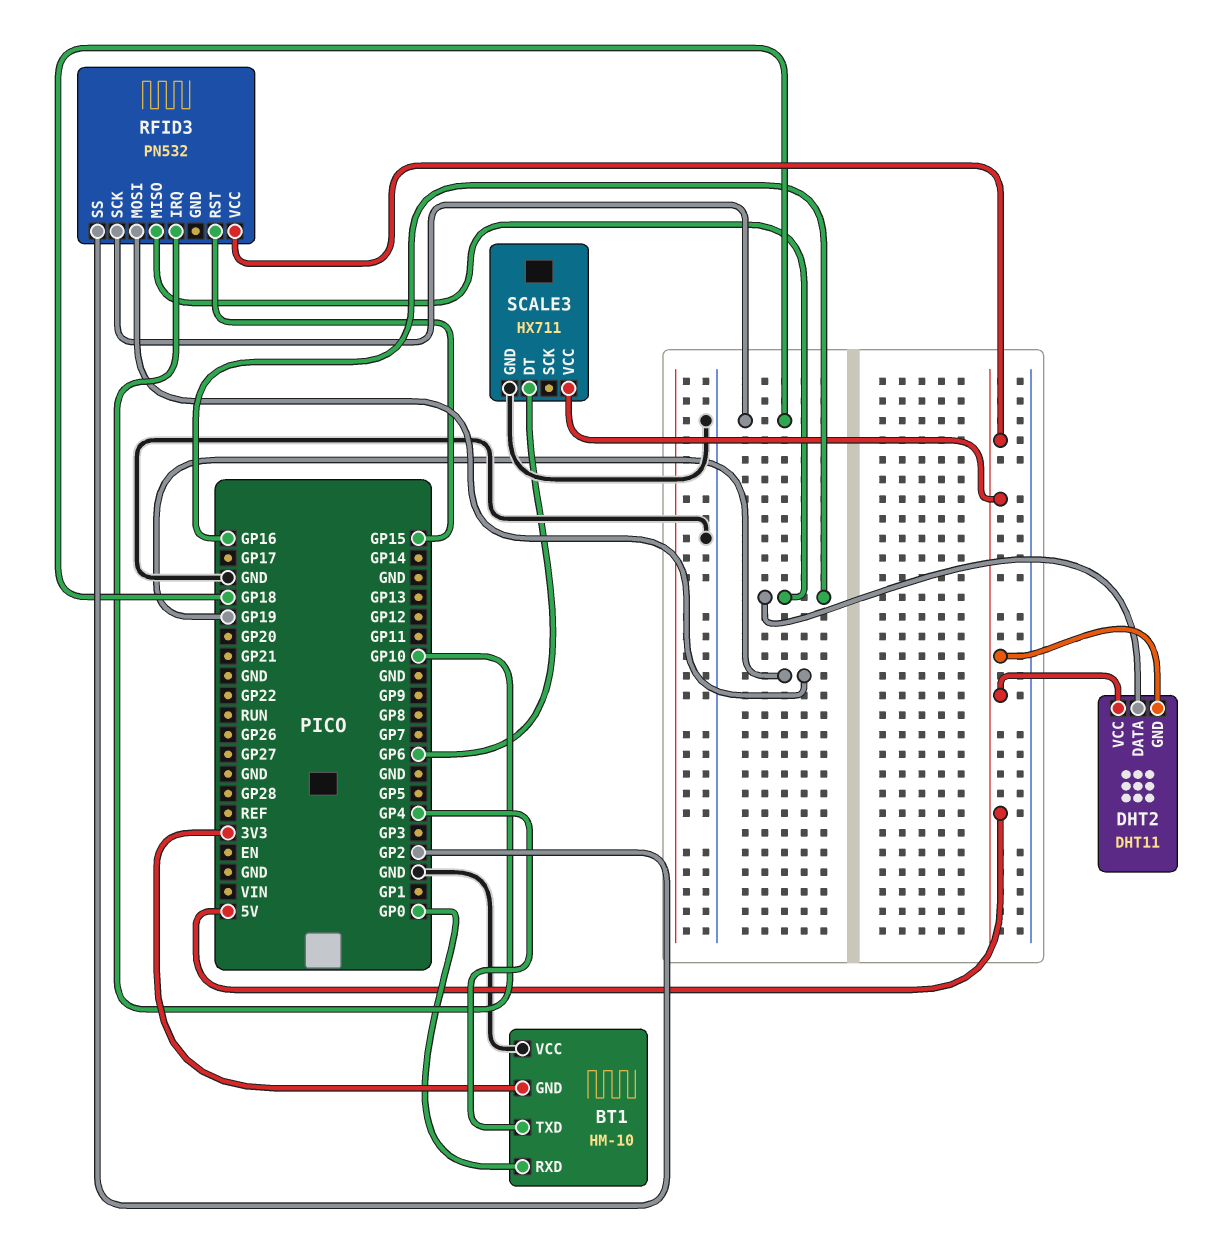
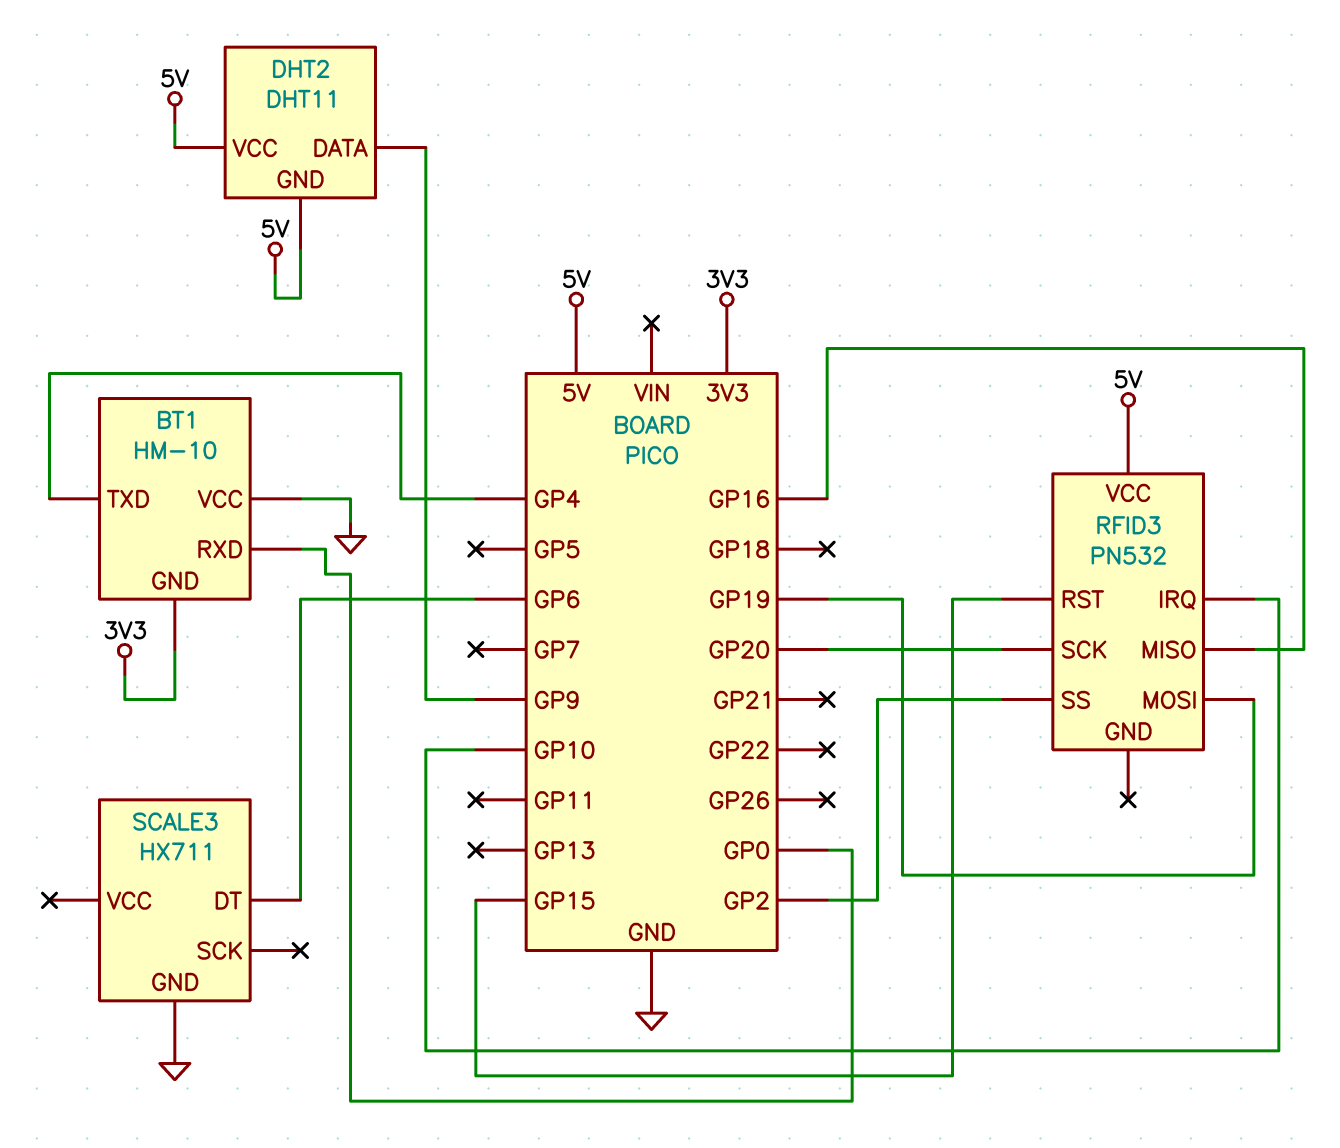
DHT2 pin DATA: GP16 -> GP9
RFID3 pin SCK: GP18 -> GP20
SCALE3 pin VCC: 5V -> none

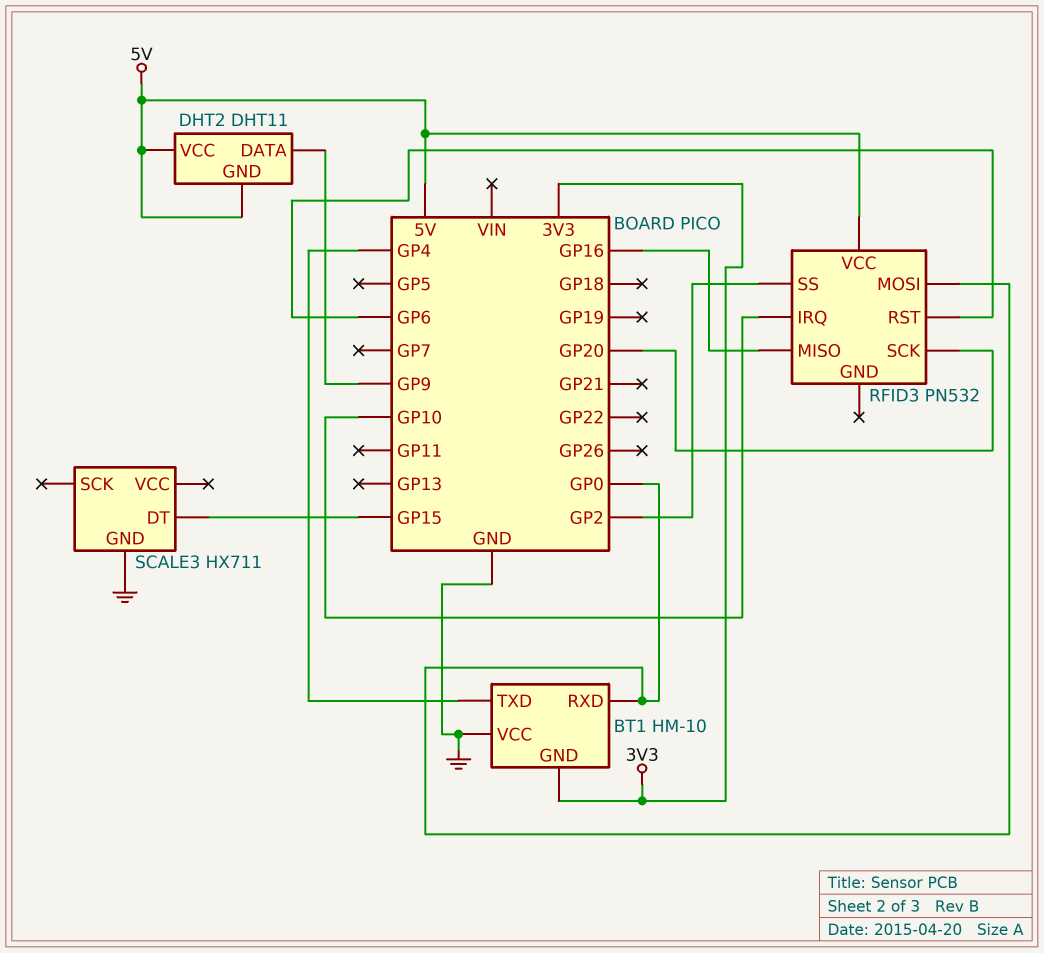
RFID3 pin MOSI: GP19 -> GP0
RFID3 pin RST: GP15 -> GP6
SCALE3 pin DT: GP6 -> GP15

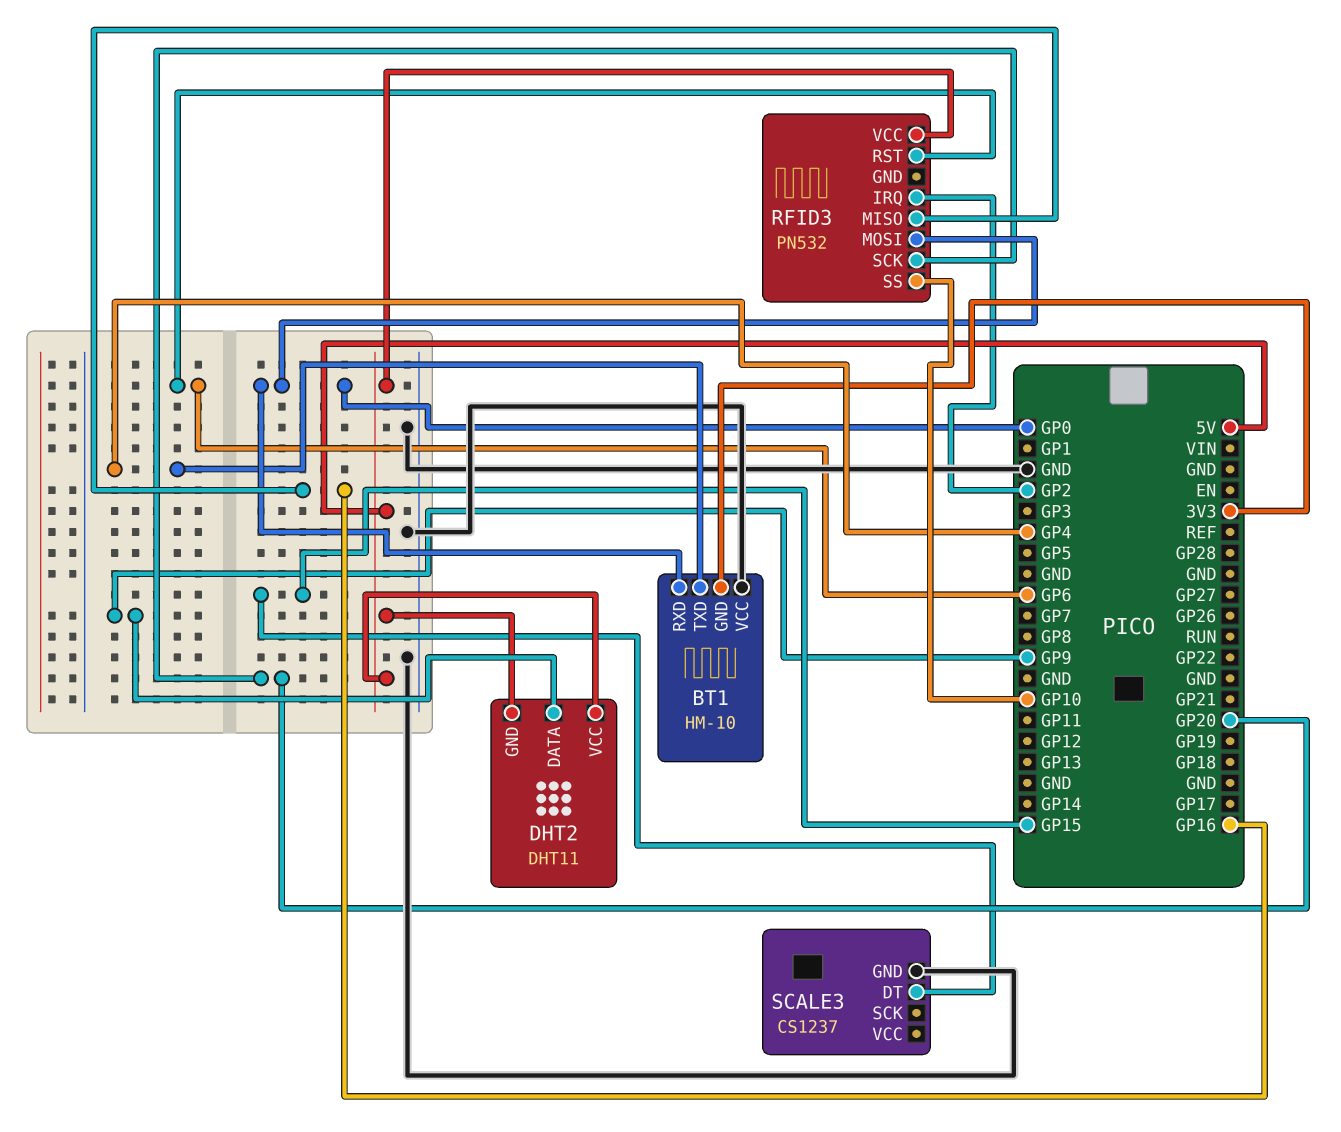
RFID3 pin IRQ: GP10 -> GP2
RFID3 pin SS: GP2 -> GP10
SCALE3: HX711 -> CS1237

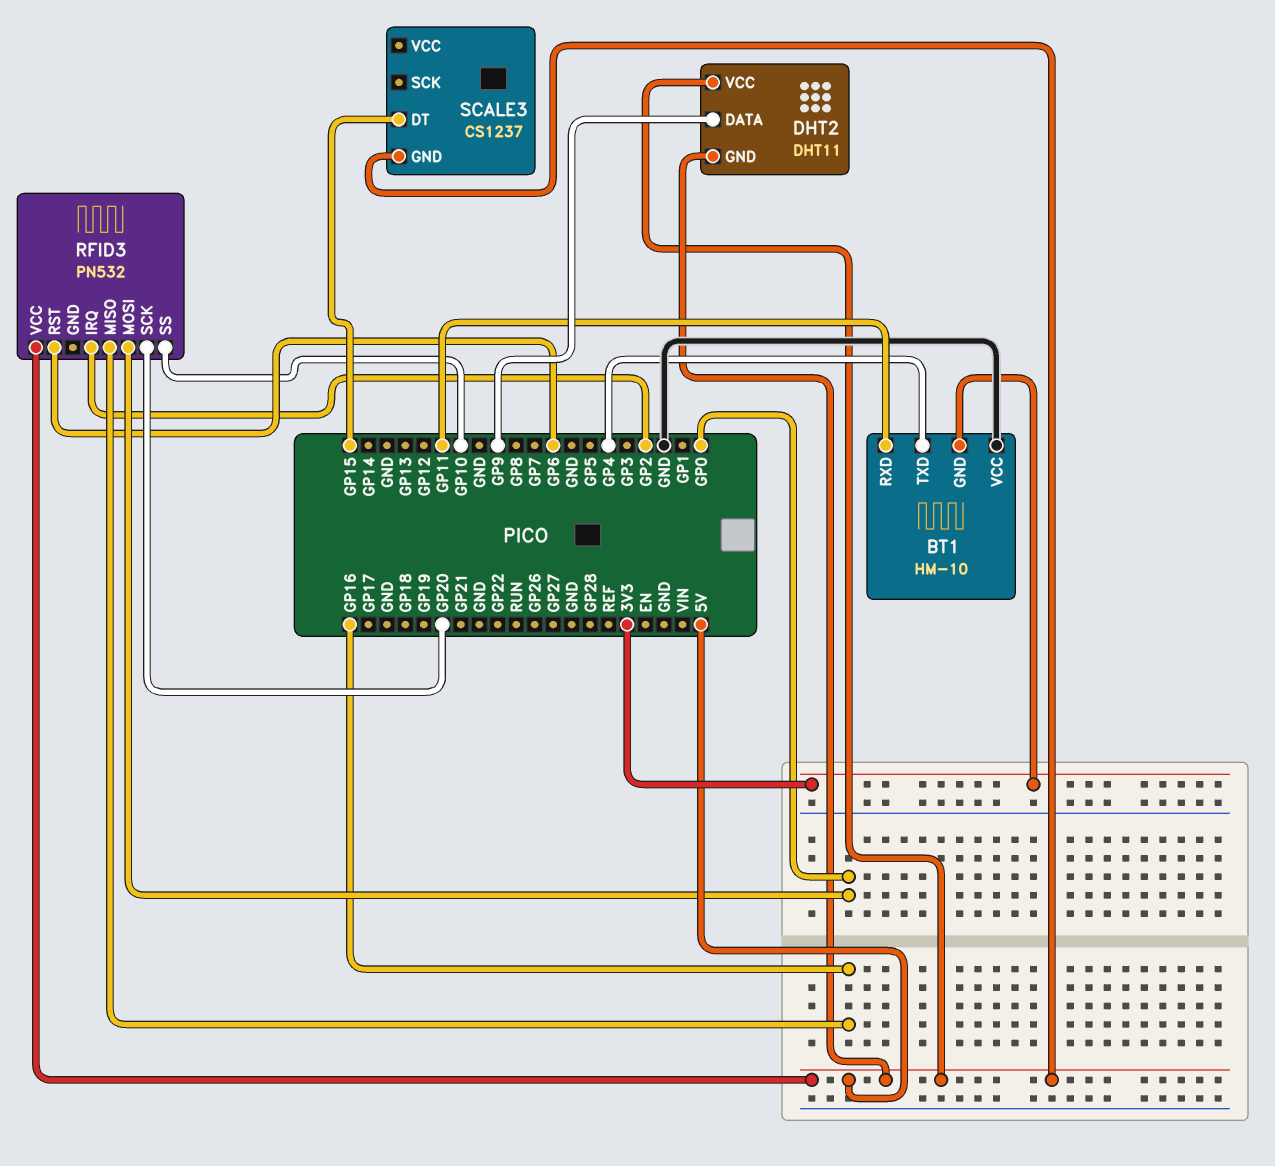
BT1 pin RXD: GP0 -> GP11
SCALE3 pin GND: GND -> 5V

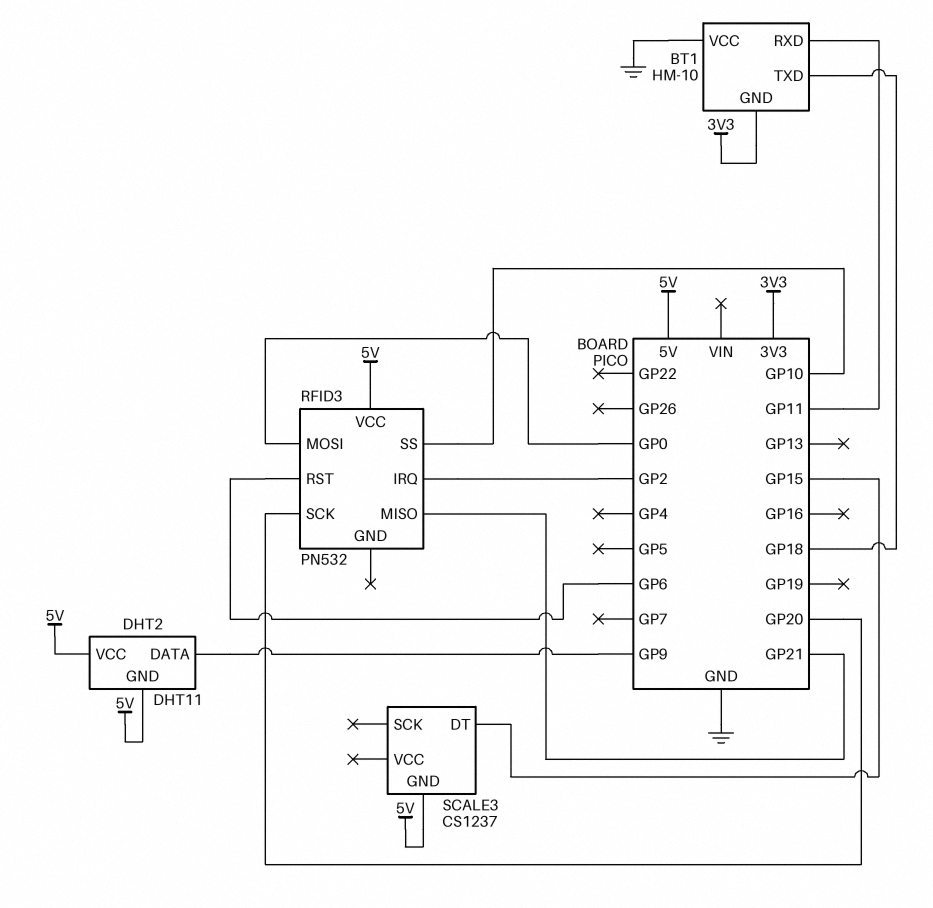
BT1 pin TXD: GP4 -> GP18
RFID3 pin MISO: GP16 -> GP21

